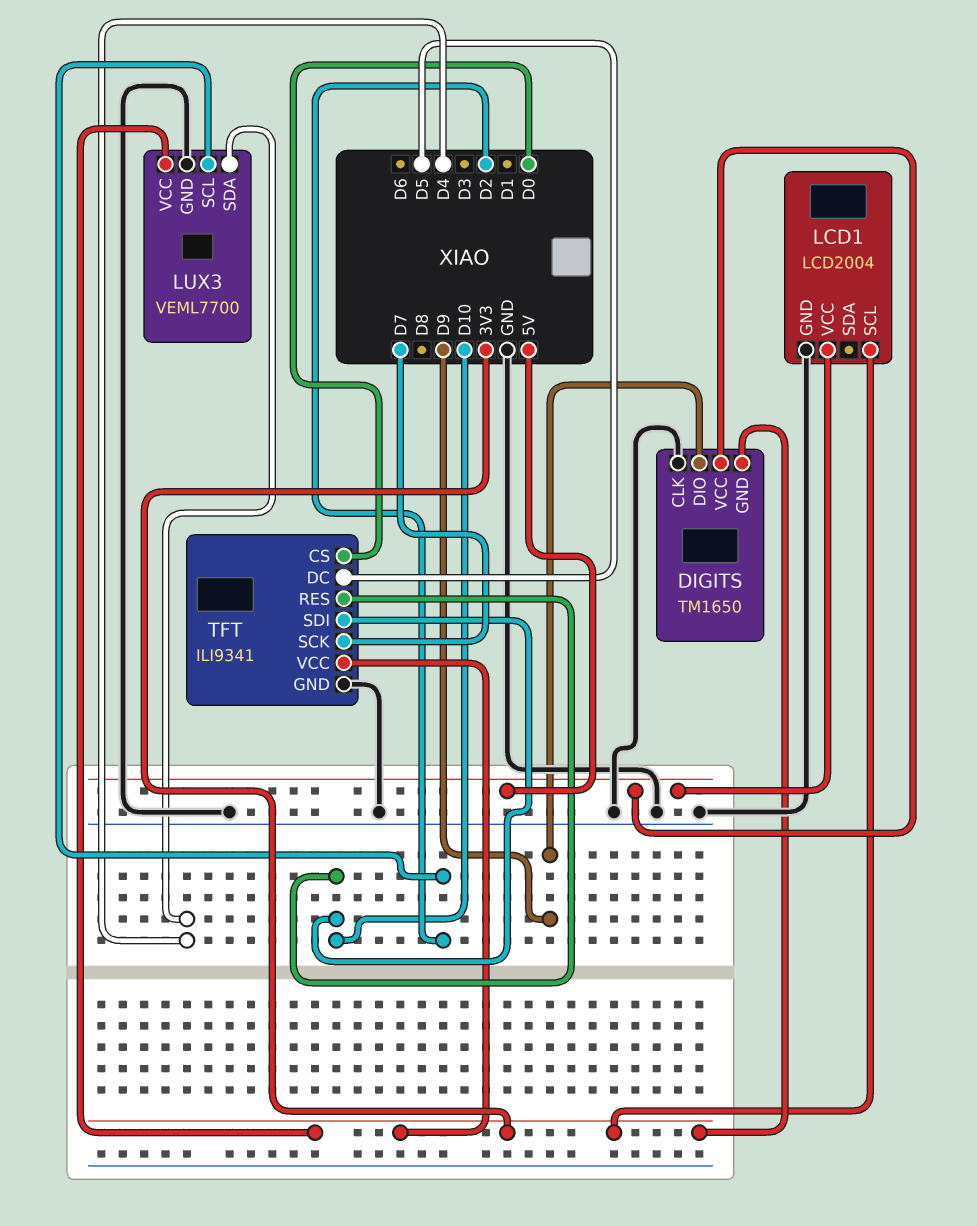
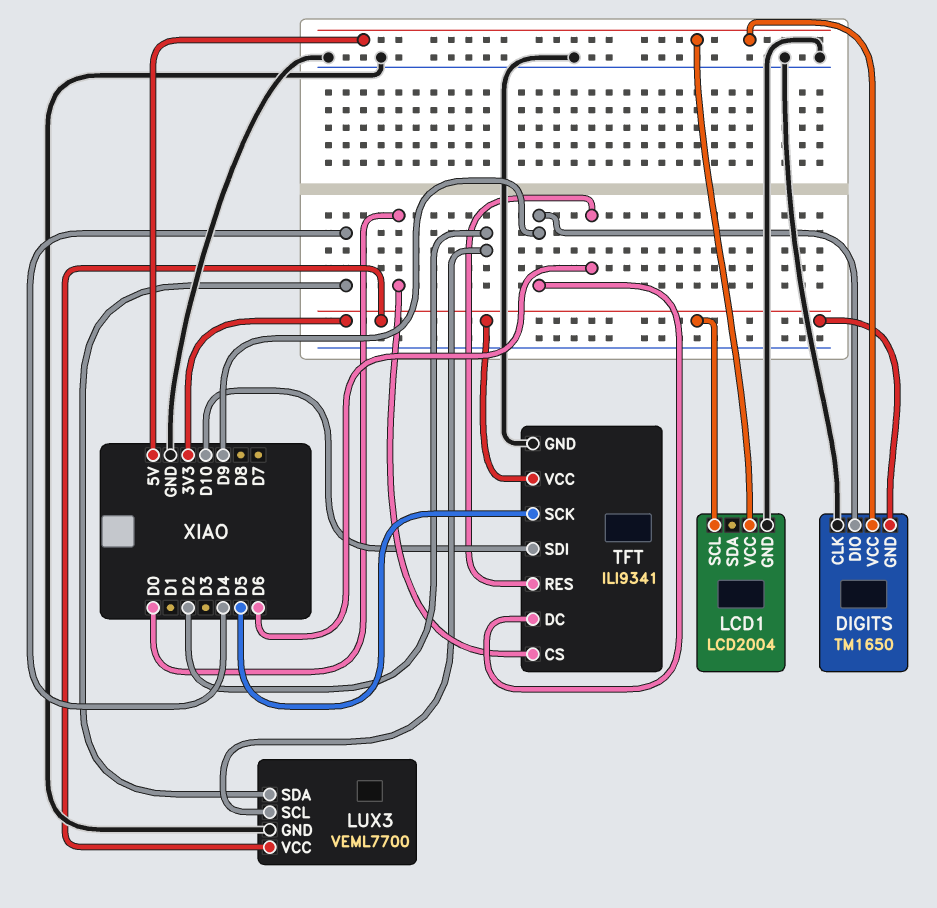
TFT pin DC: D5 -> D9
TFT pin RES: D10 -> D6
TFT pin SCK: D7 -> D5

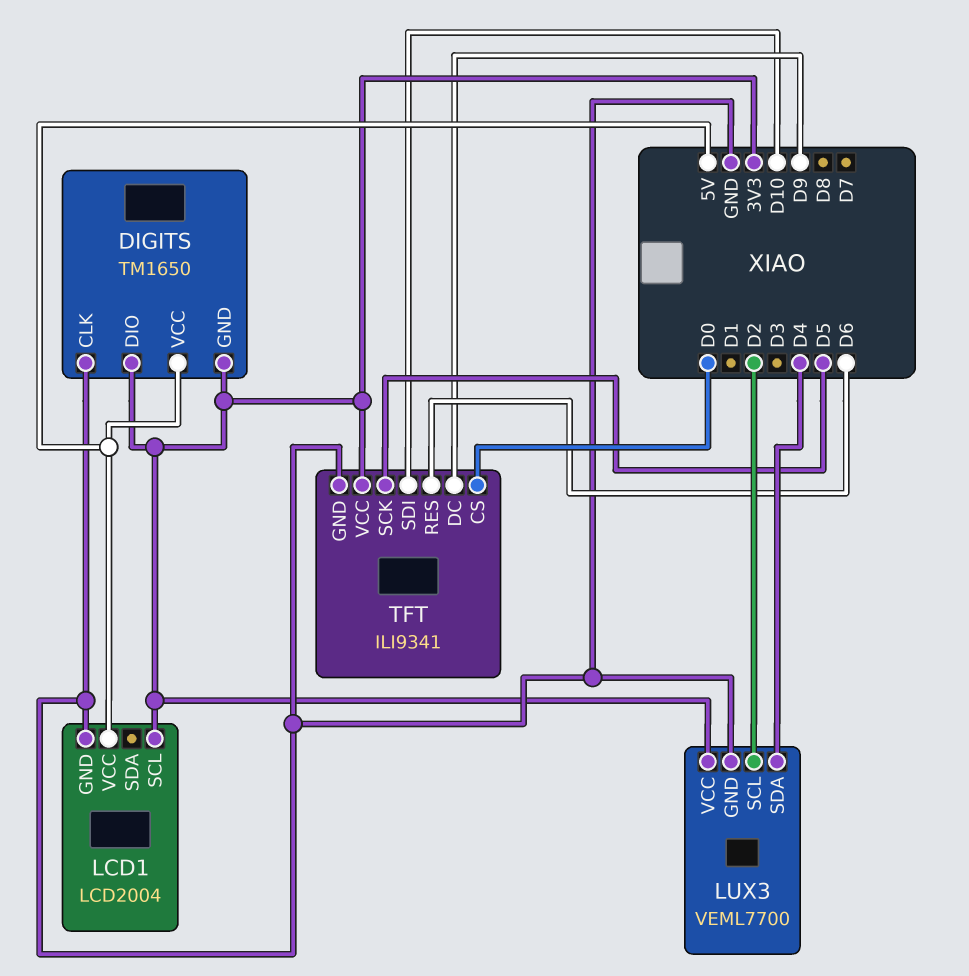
DIGITS pin DIO: D9 -> 3V3

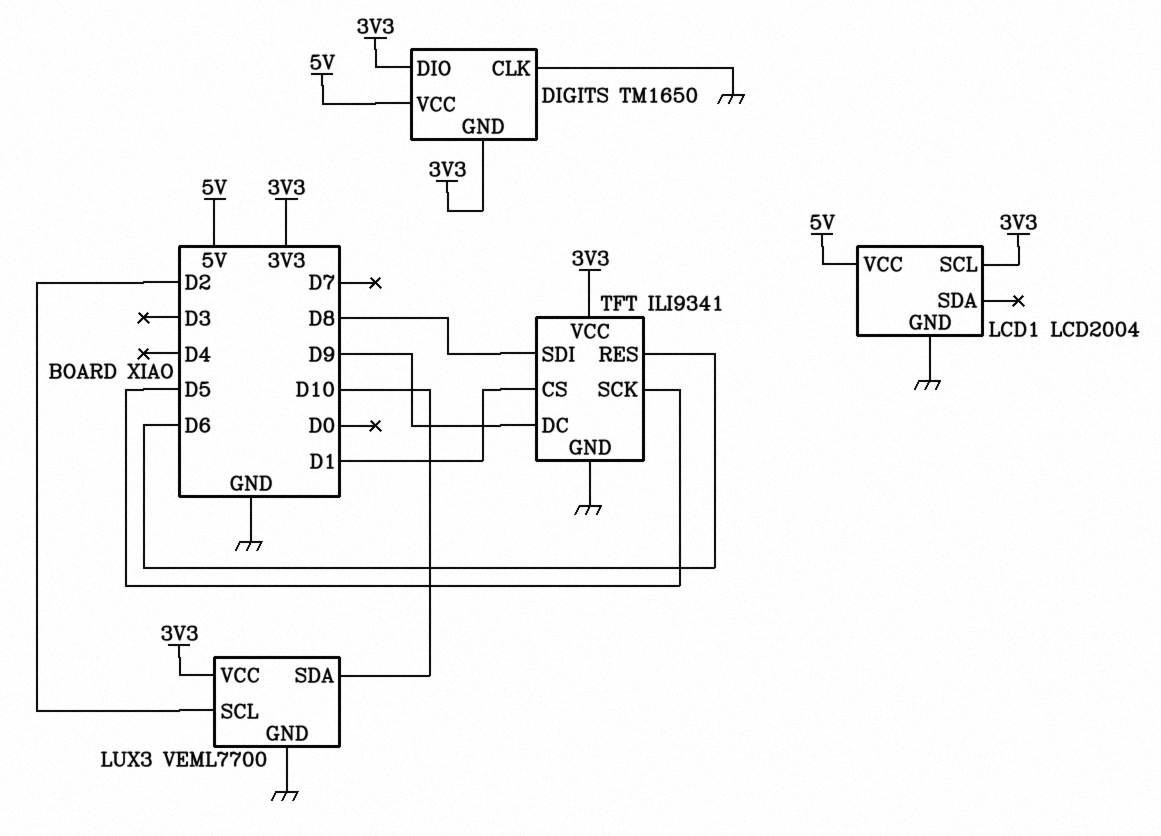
LUX3 pin SDA: D4 -> D10
TFT pin CS: D0 -> D1
TFT pin SDI: D10 -> D8

